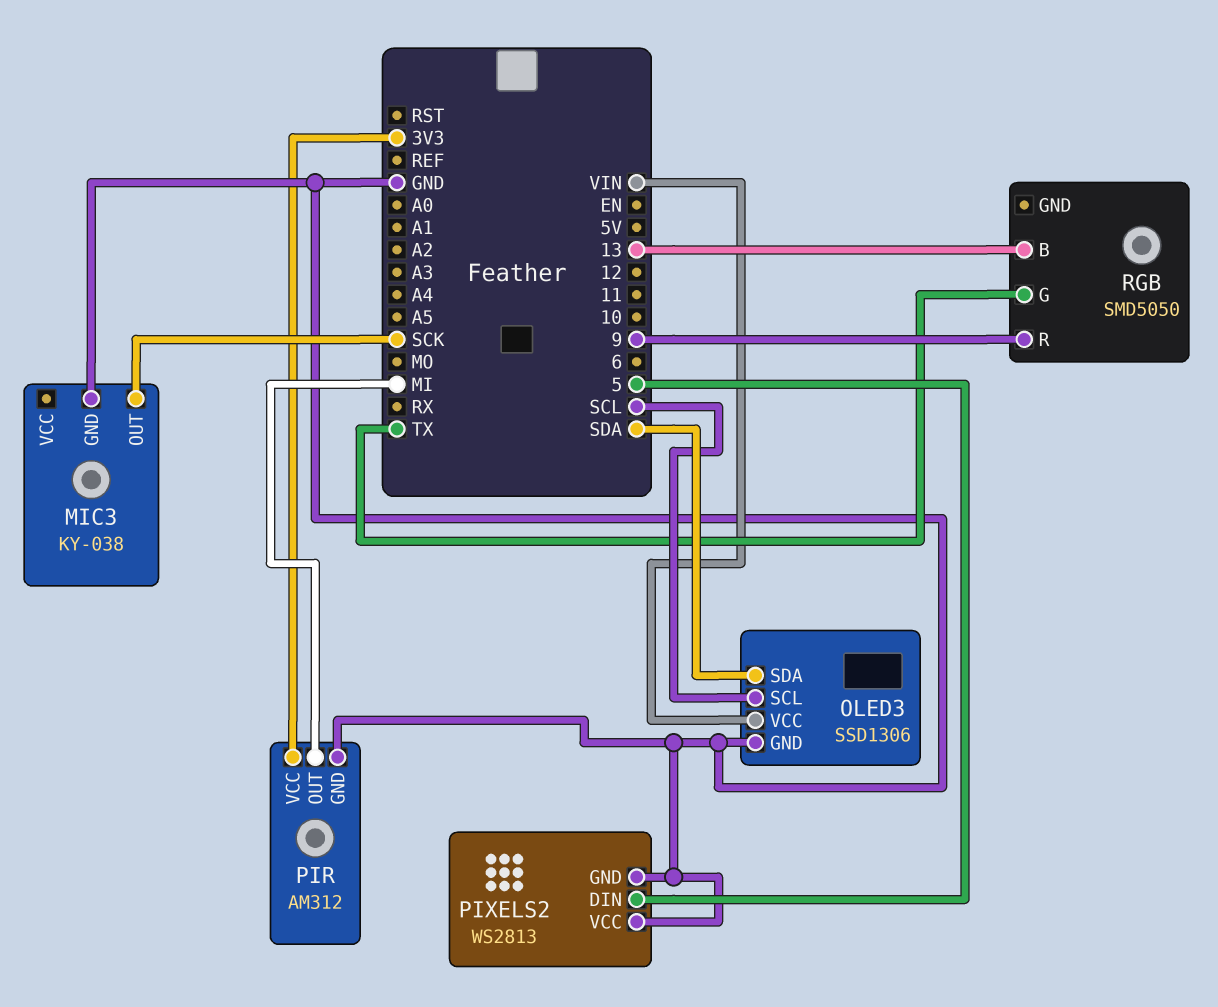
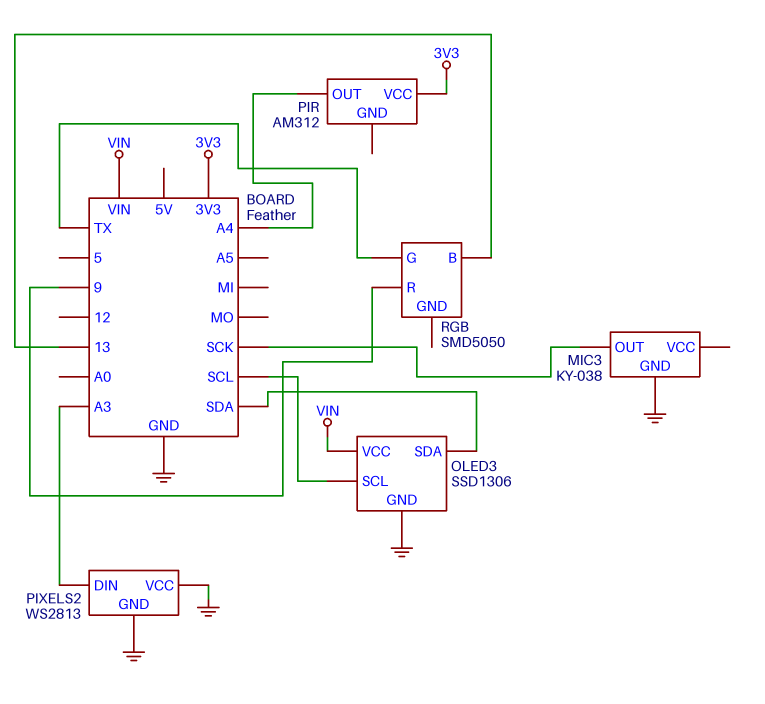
PIR pin GND: GND -> none
PIR pin OUT: MI -> A4
PIXELS2 pin DIN: 5 -> A3

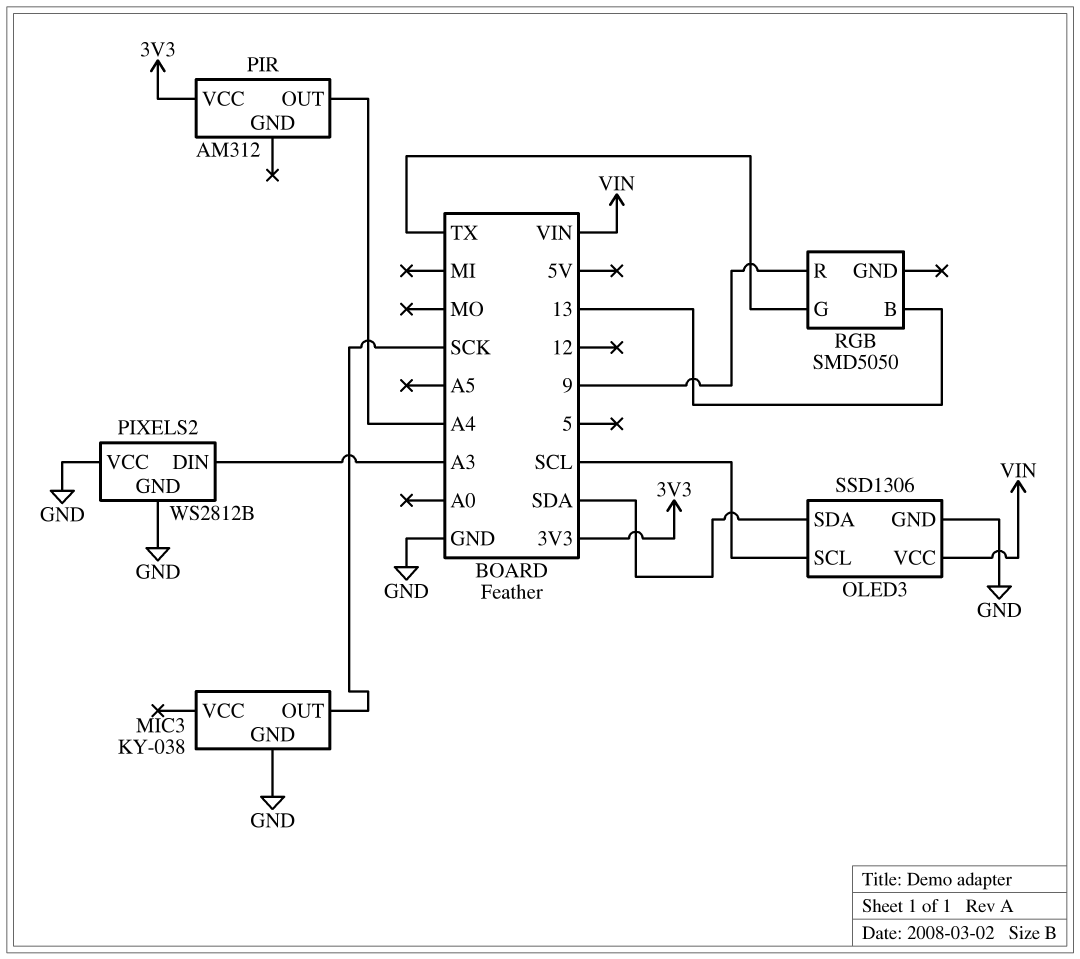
PIXELS2: WS2813 -> WS2812B

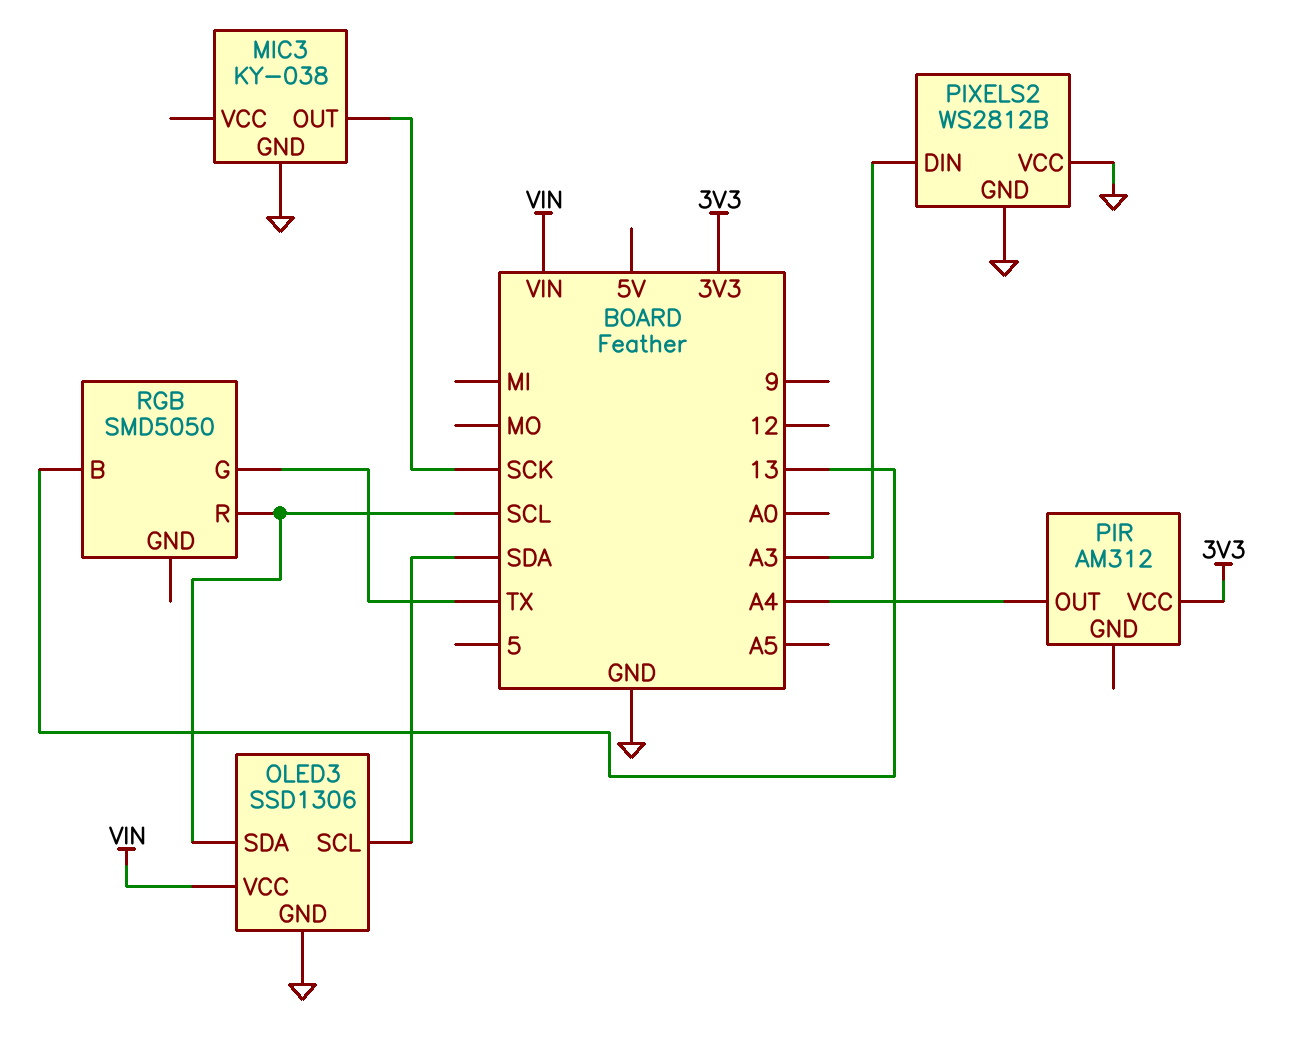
OLED3 pin SCL: SCL -> SDA
OLED3 pin SDA: SDA -> SCL
RGB pin R: 9 -> SCL

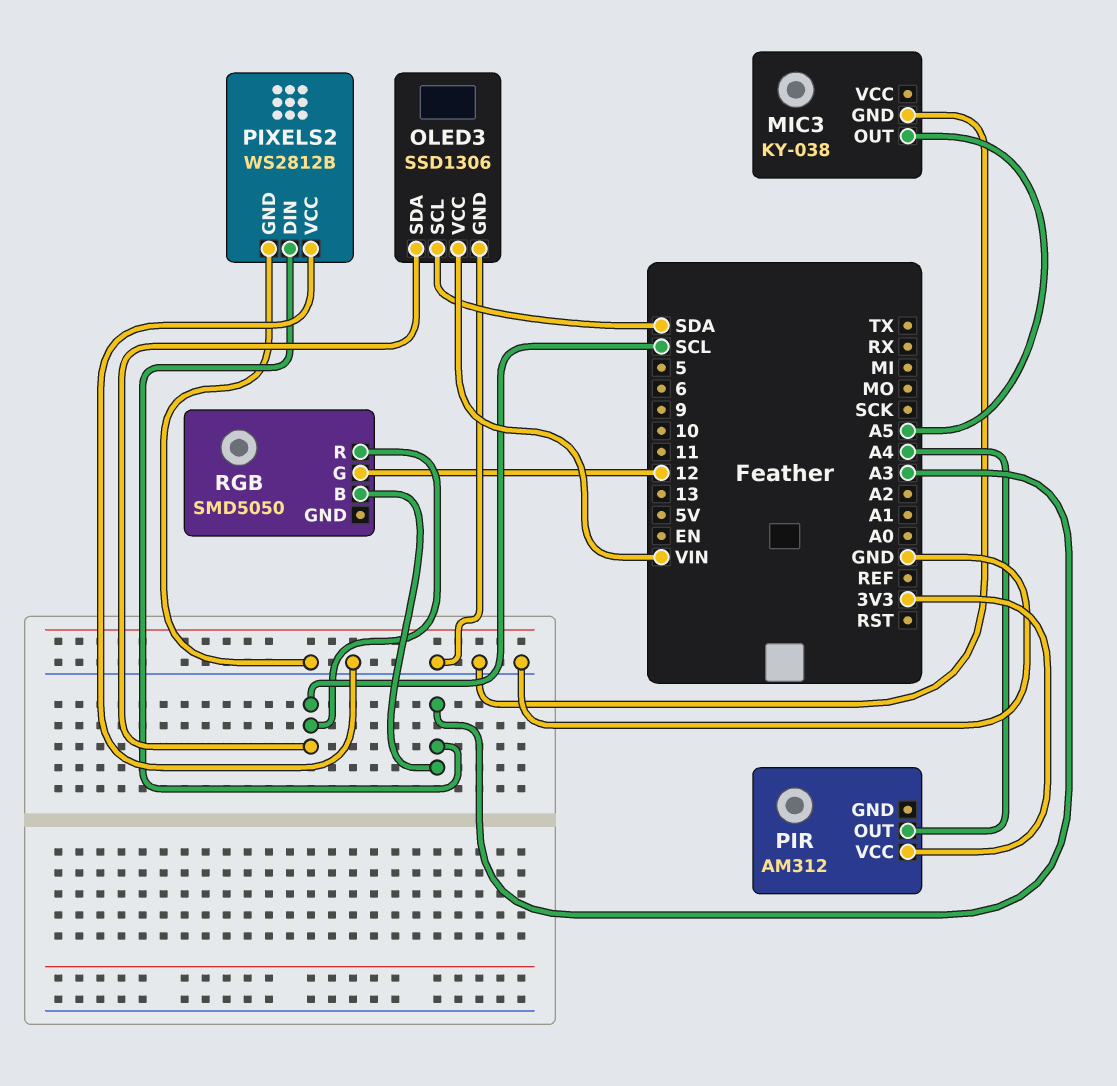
MIC3 pin OUT: SCK -> A5
RGB pin B: 13 -> A3
RGB pin G: TX -> 12

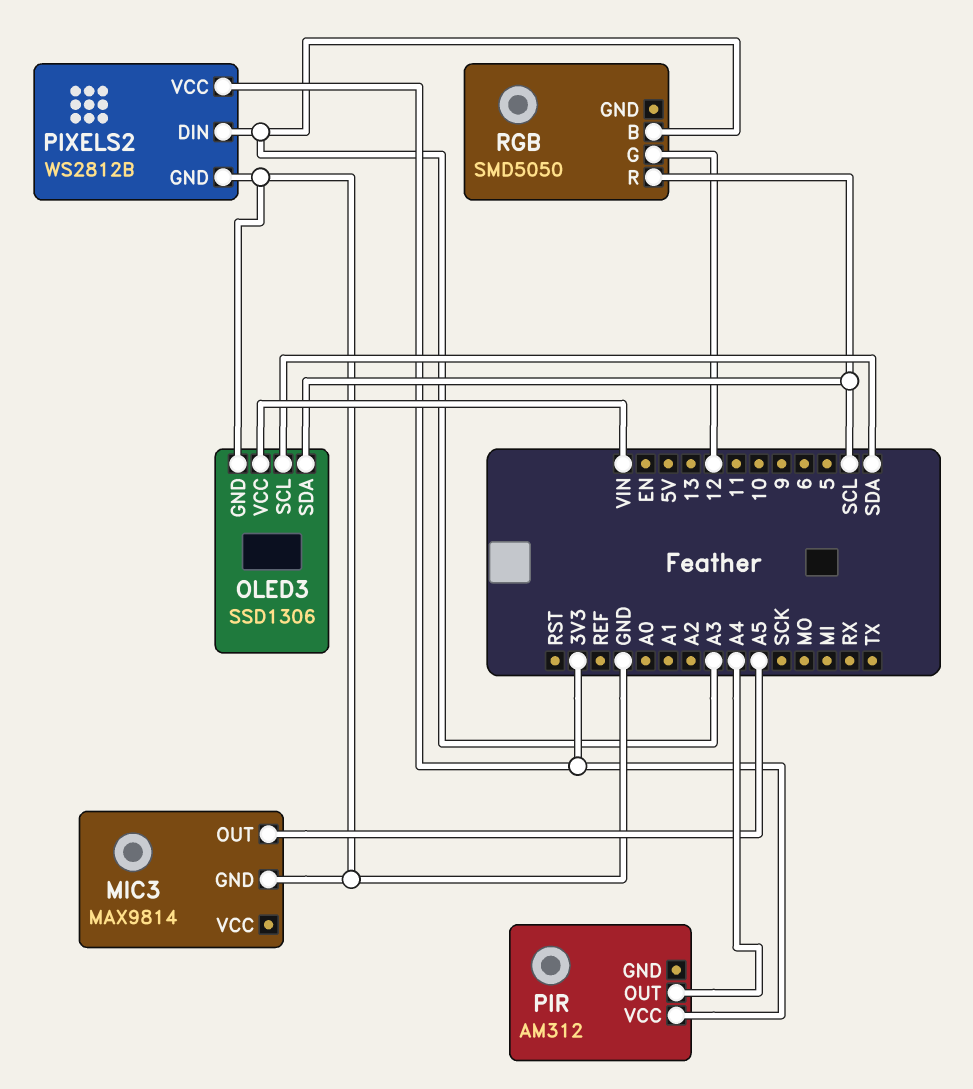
MIC3: KY-038 -> MAX9814
PIXELS2 pin VCC: GND -> 3V3

